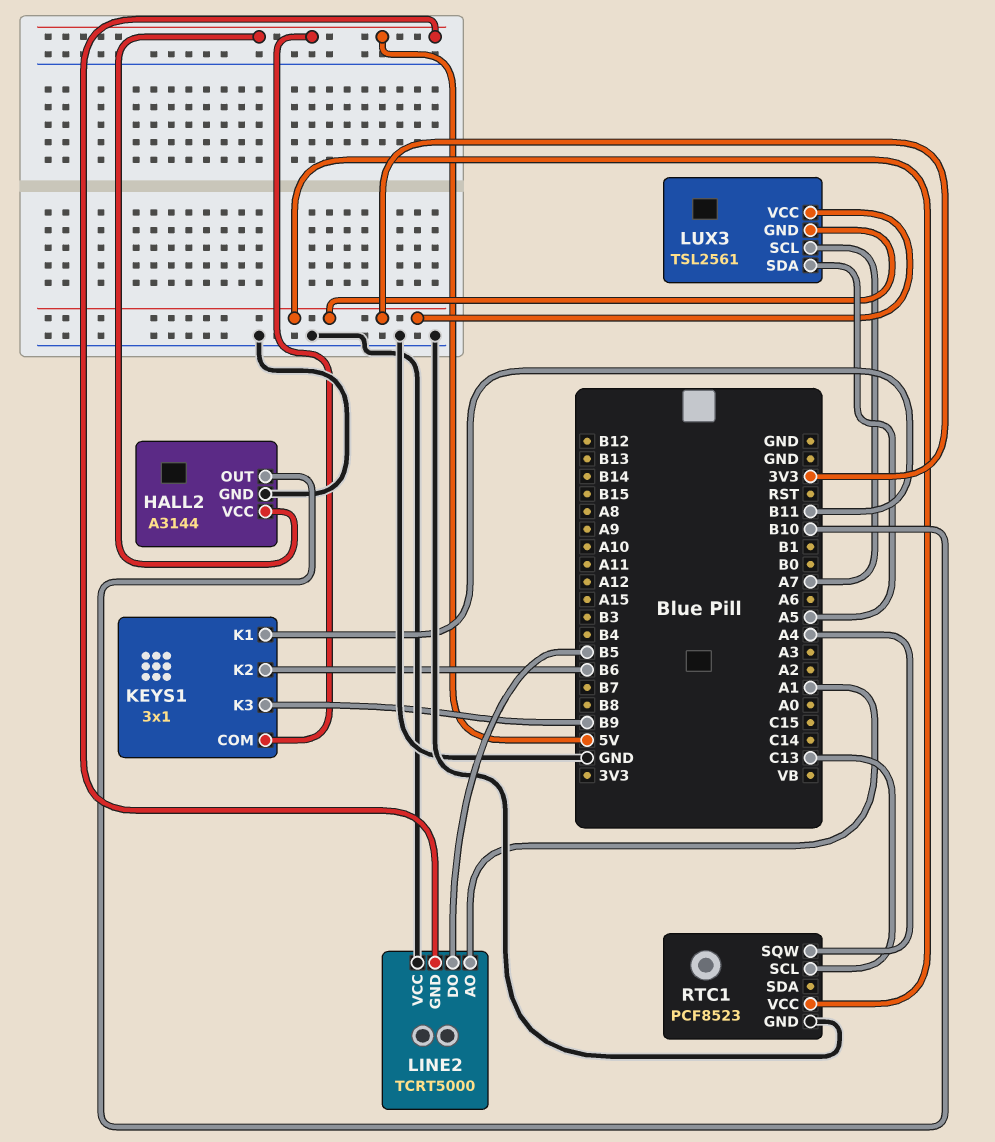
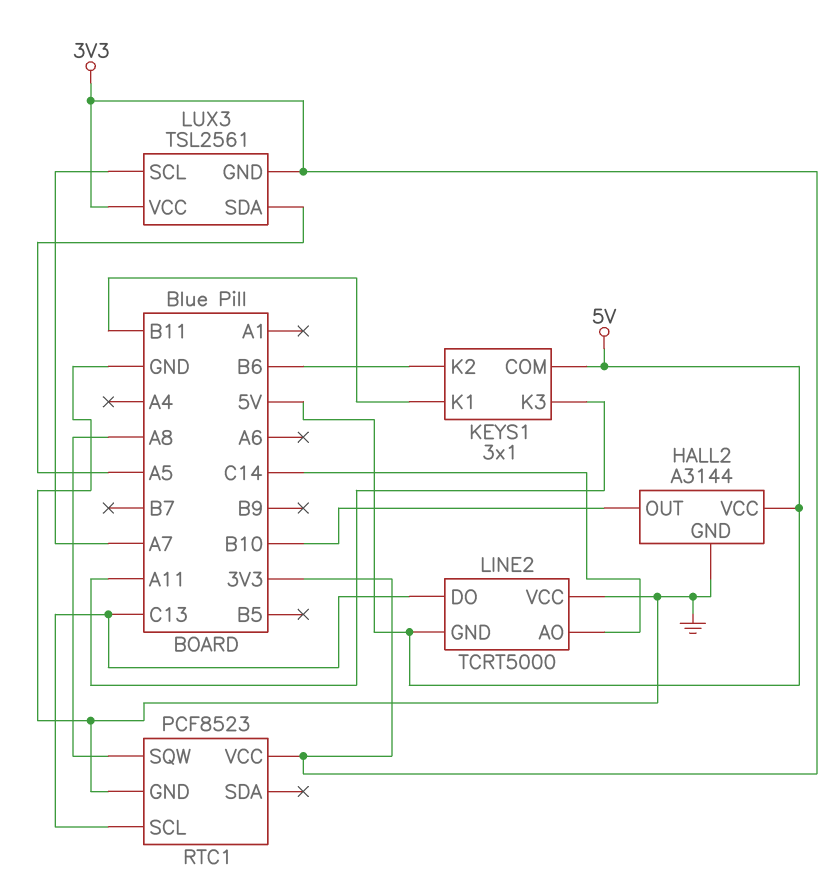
KEYS1 pin K3: B9 -> A11
LINE2 pin AO: A1 -> C14
LINE2 pin DO: B5 -> C13
RTC1 pin SQW: A4 -> A8

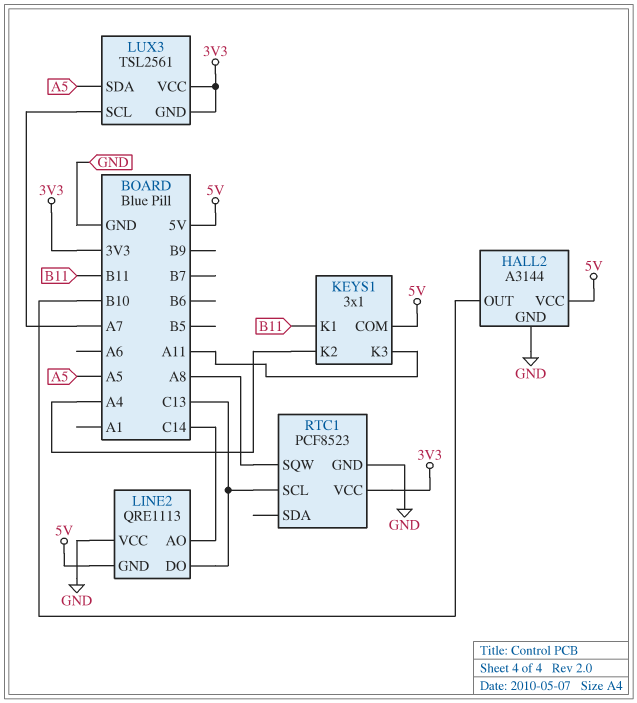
KEYS1 pin K2: B6 -> A4
LINE2: TCRT5000 -> QRE1113

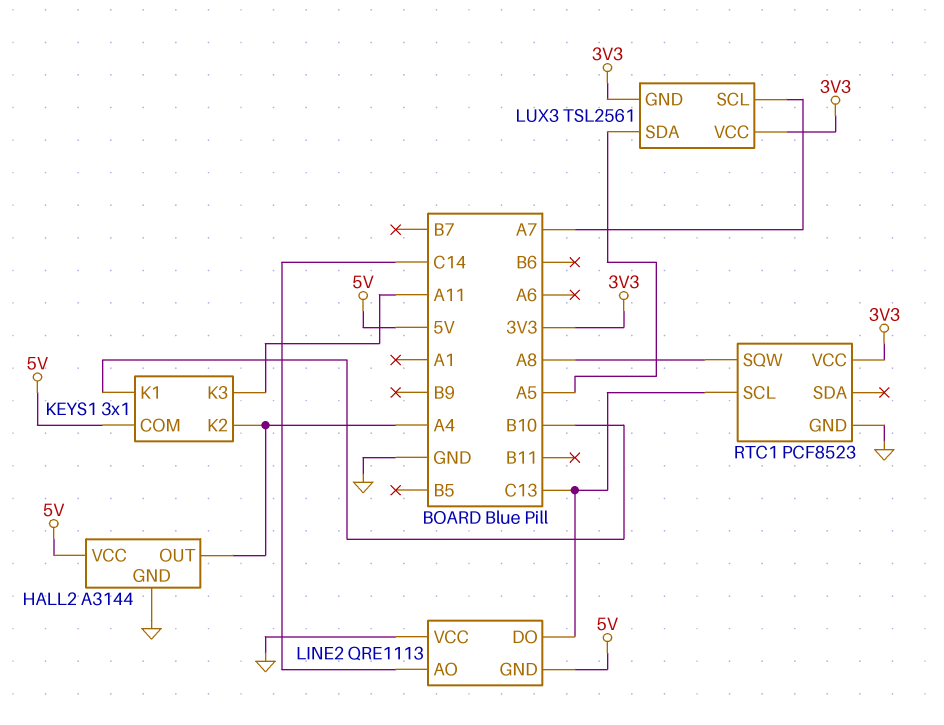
HALL2 pin OUT: B10 -> A4
KEYS1 pin K1: B11 -> B10

